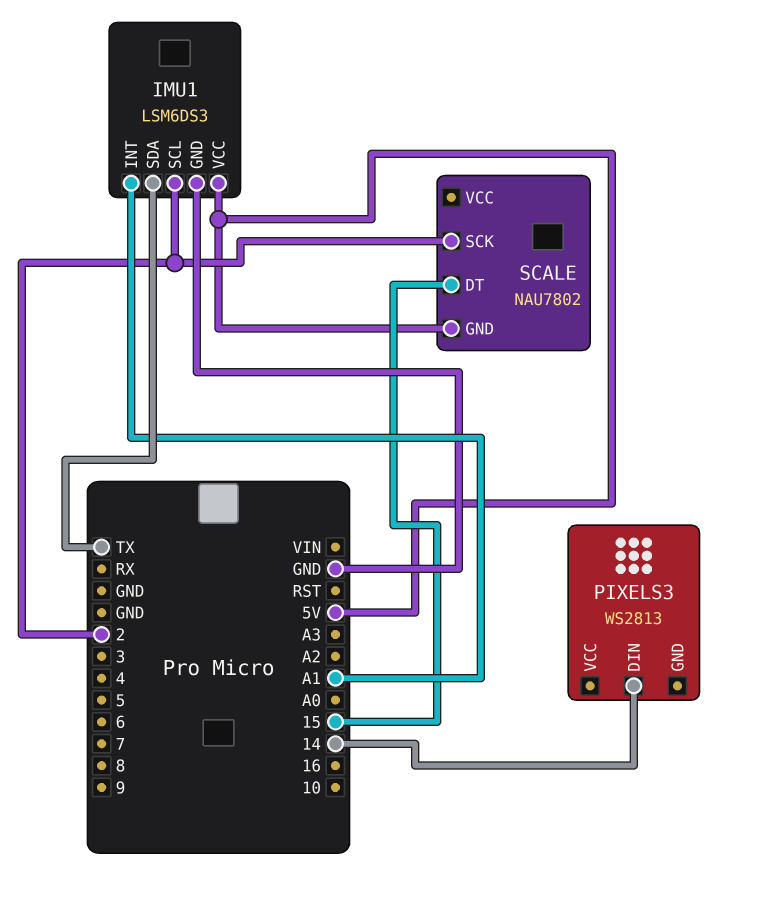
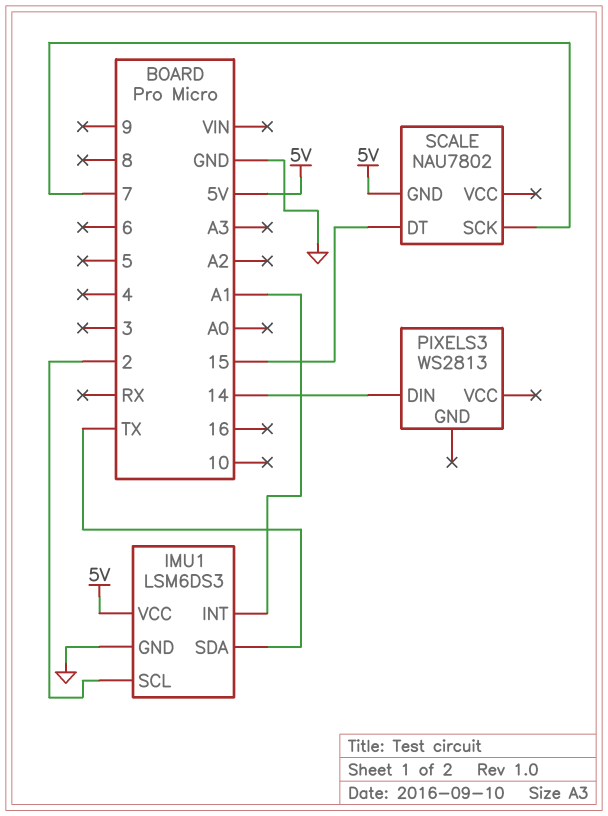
SCALE pin SCK: 2 -> 7

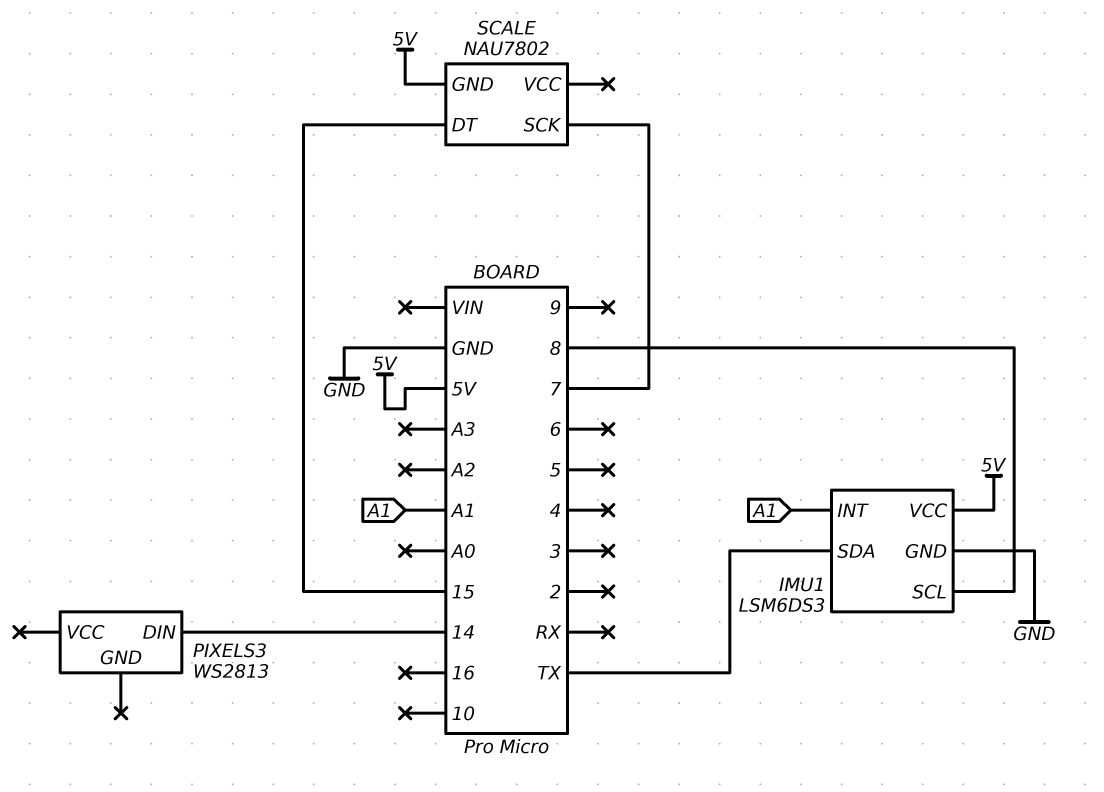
IMU1 pin SCL: 2 -> 8

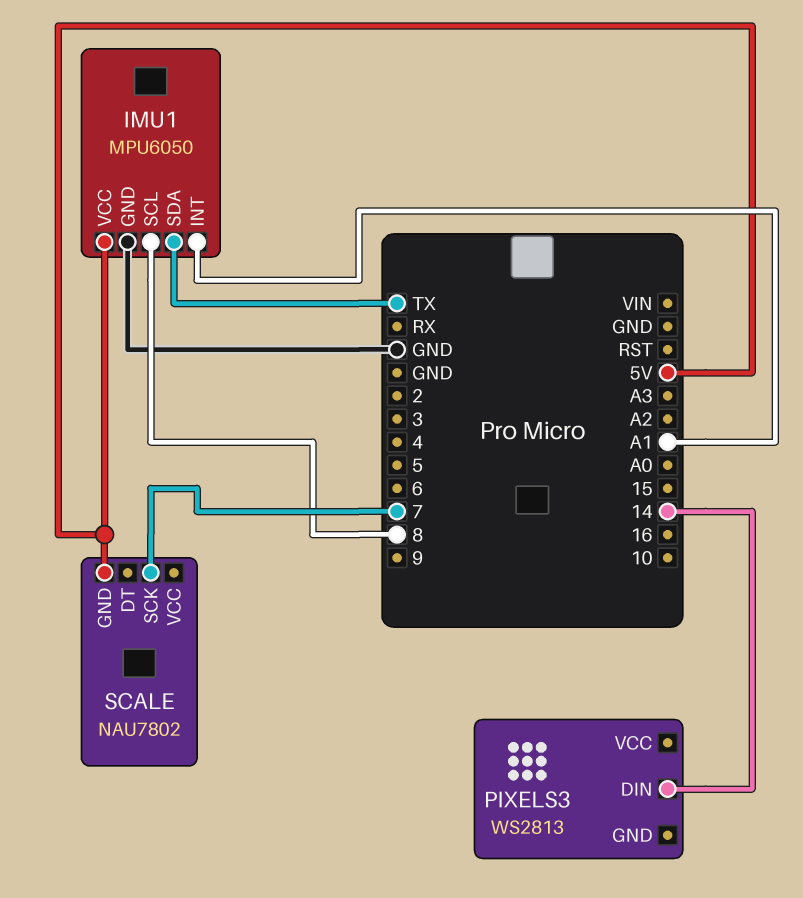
IMU1: LSM6DS3 -> MPU6050
SCALE pin DT: 15 -> none

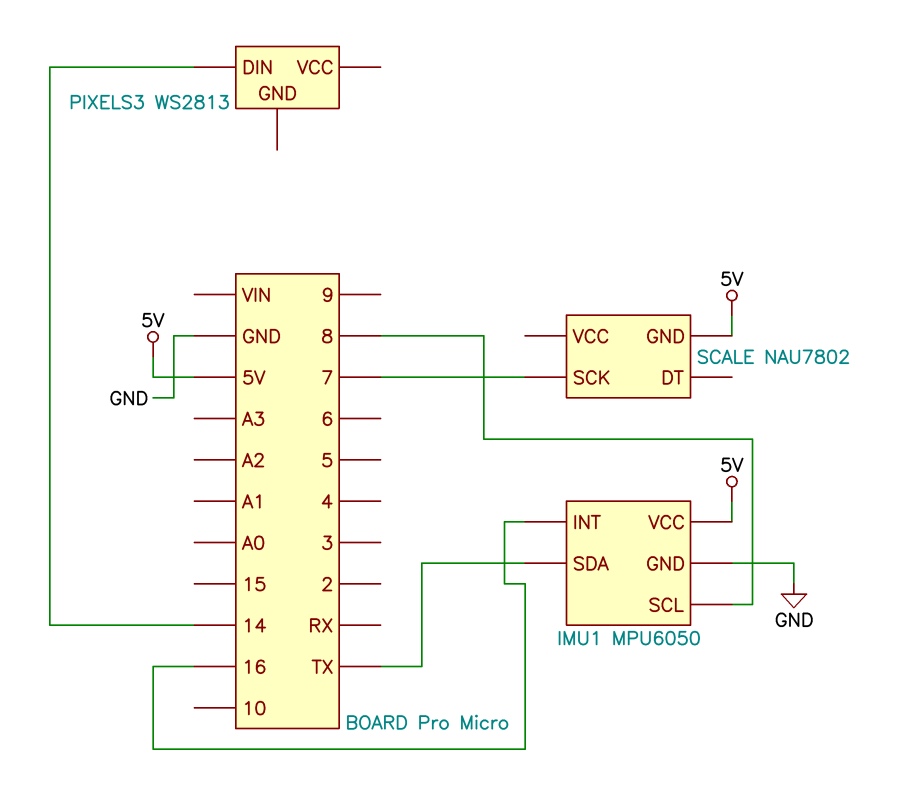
IMU1 pin INT: A1 -> 16

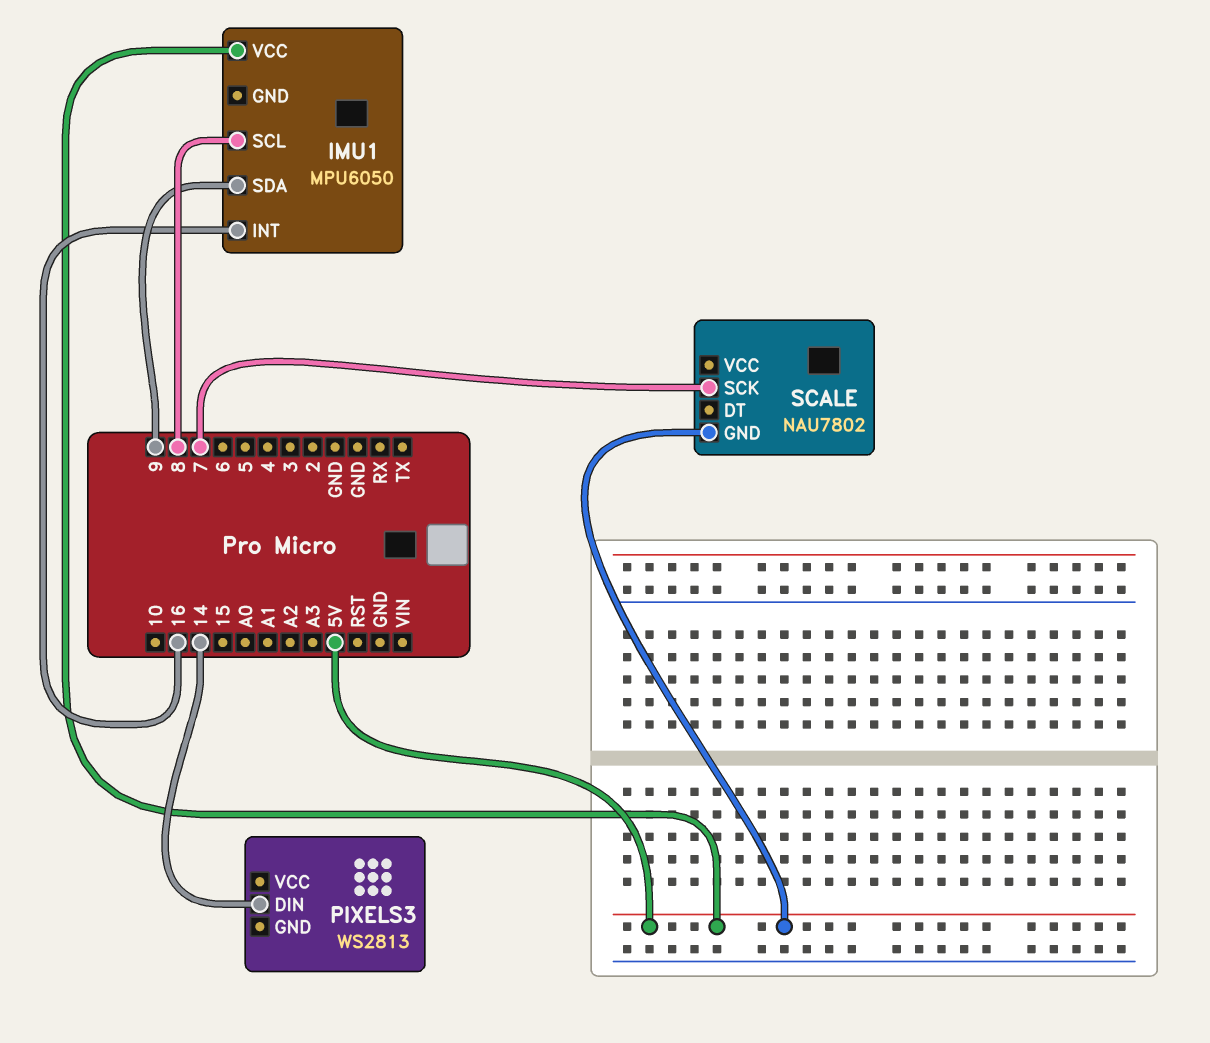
IMU1 pin GND: GND -> none
IMU1 pin SDA: TX -> 9

